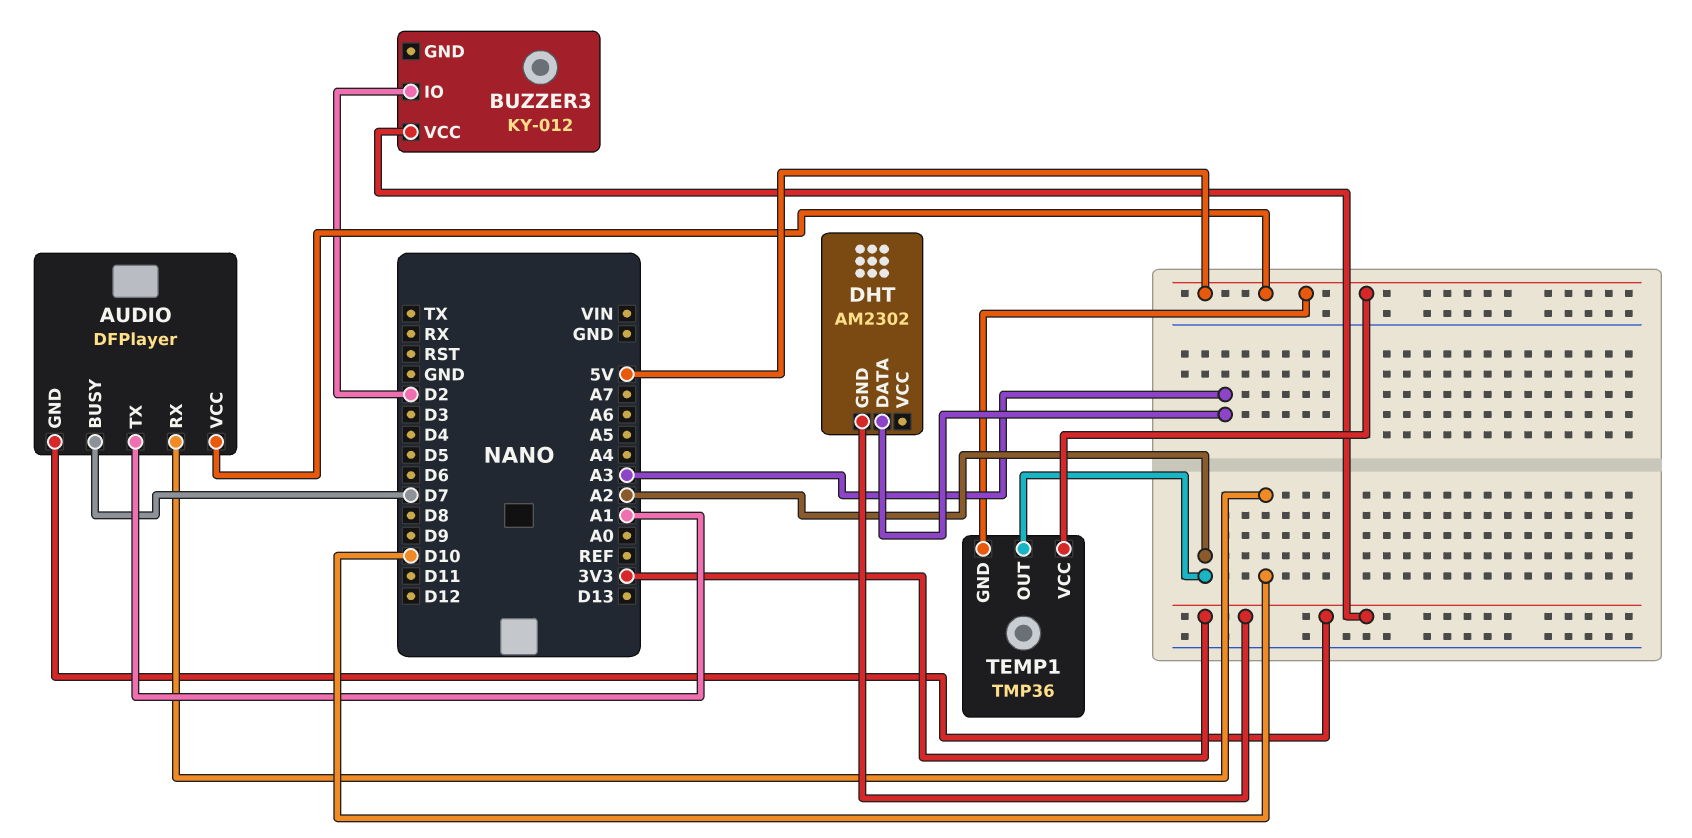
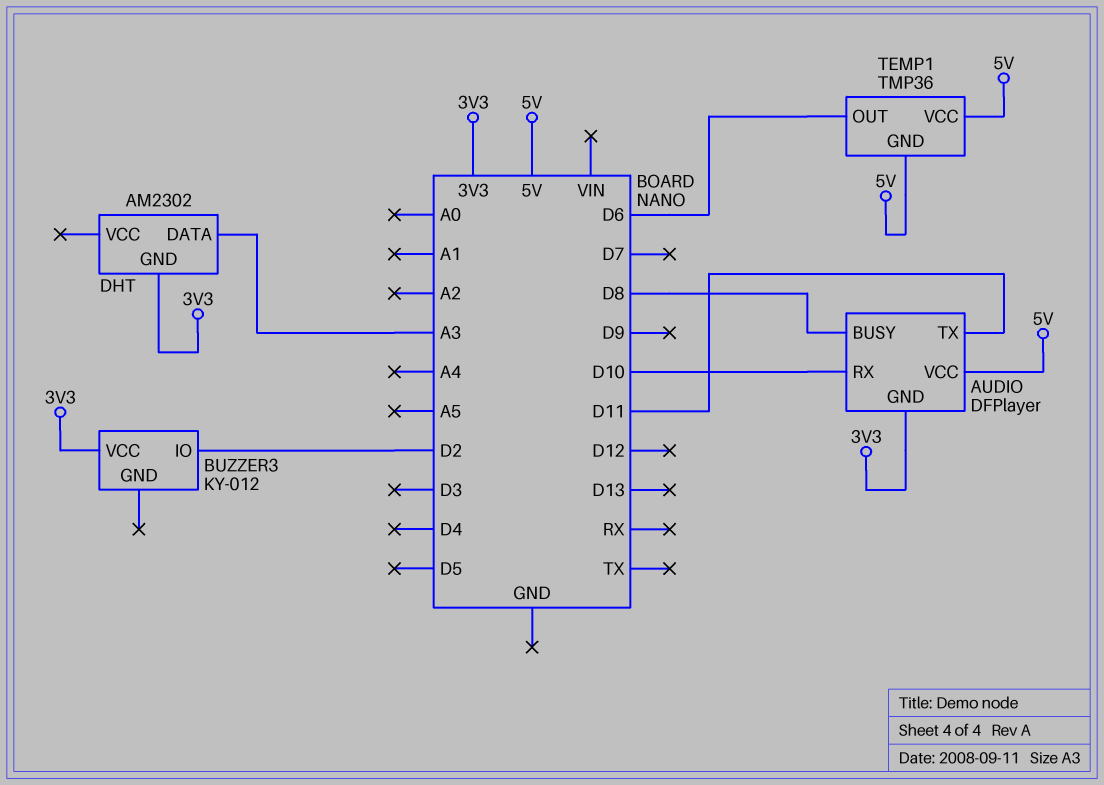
AUDIO pin BUSY: D7 -> D8
AUDIO pin TX: A1 -> D11
TEMP1 pin OUT: A2 -> D6

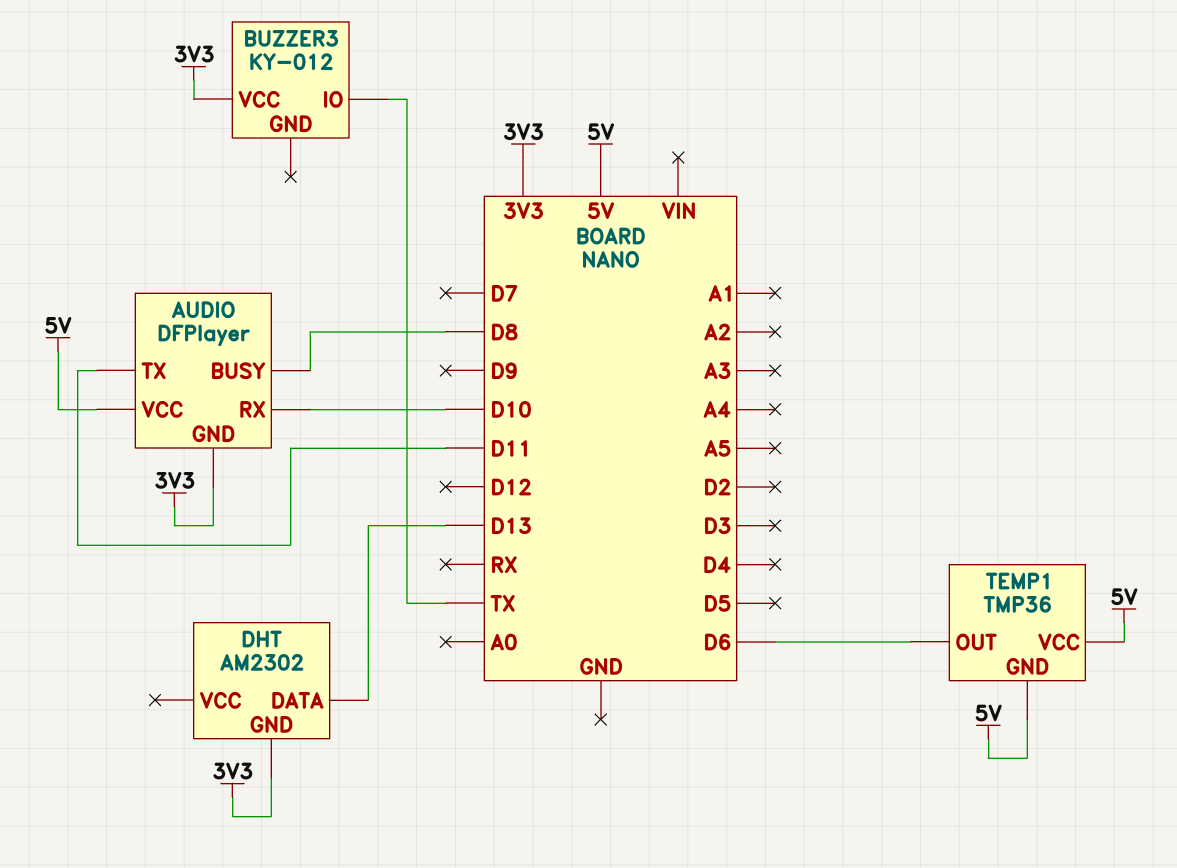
BUZZER3 pin IO: D2 -> TX
DHT pin DATA: A3 -> D13

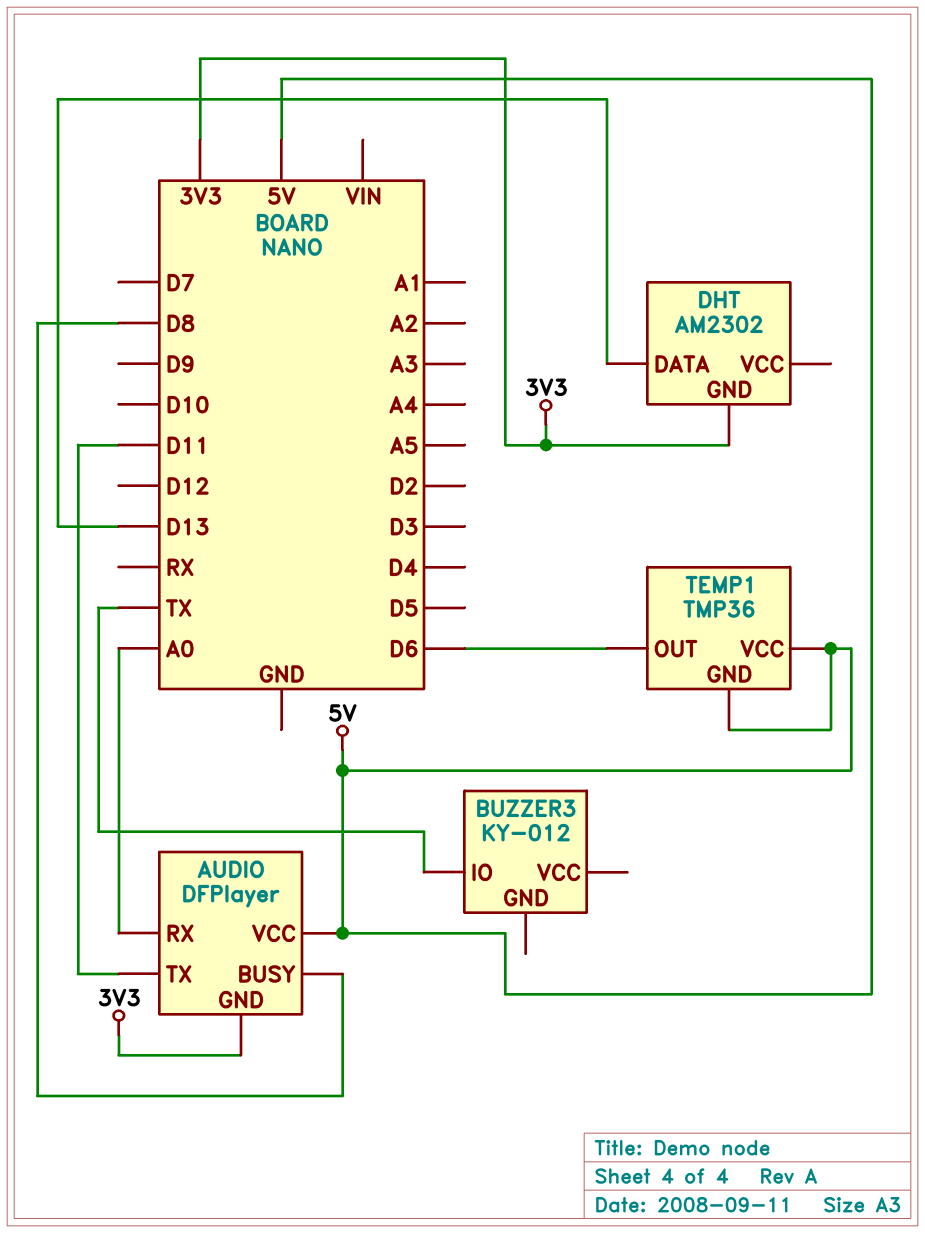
AUDIO pin RX: D10 -> A0
BUZZER3 pin VCC: 3V3 -> none

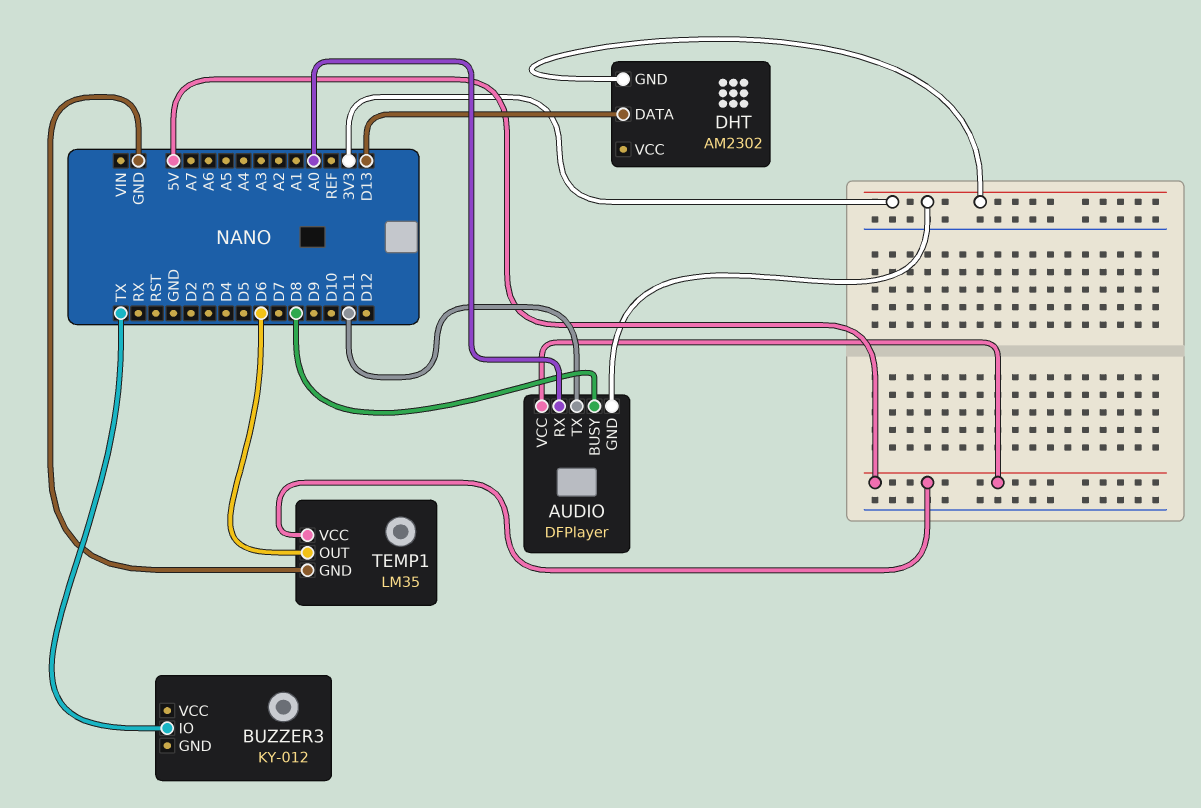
TEMP1: TMP36 -> LM35
TEMP1 pin GND: 5V -> GND

